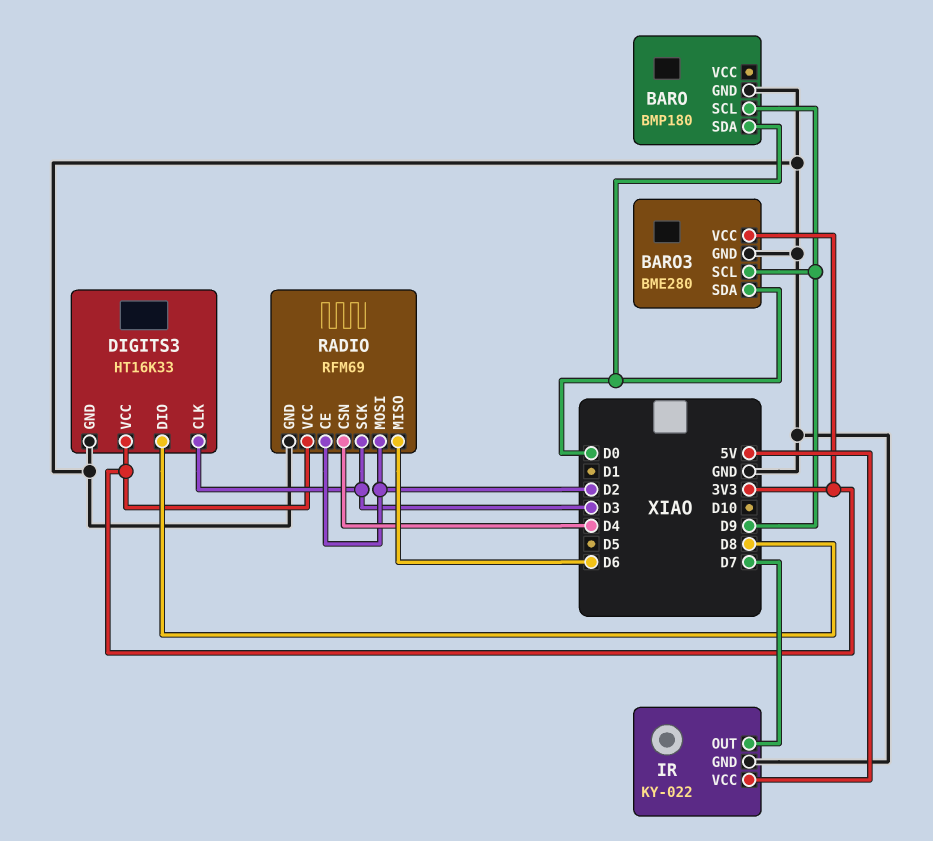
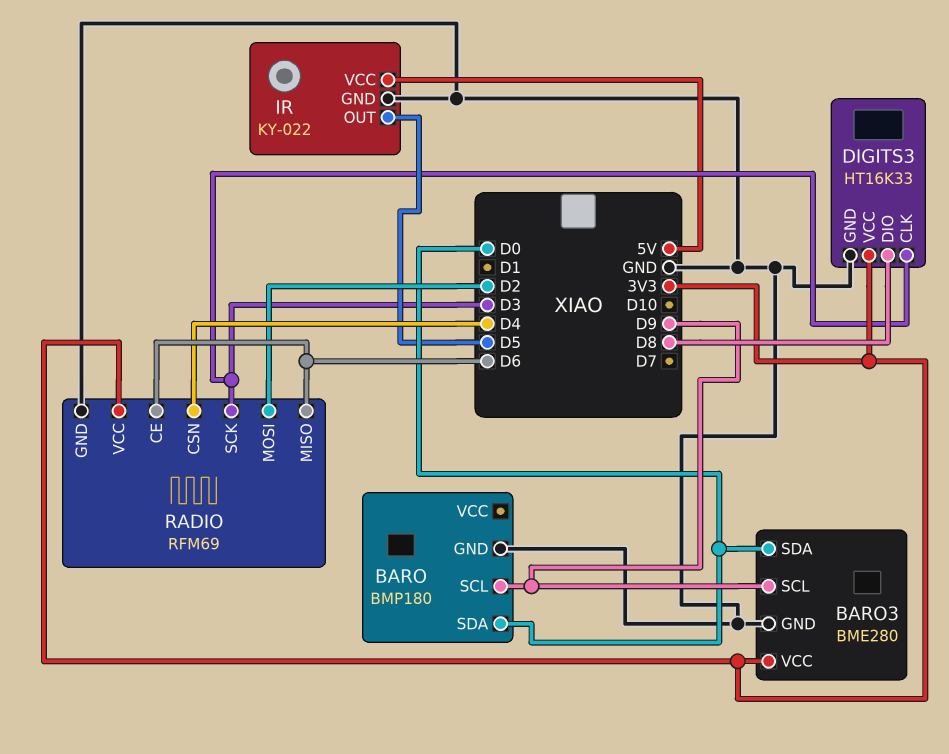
IR pin OUT: D7 -> D5
RADIO pin CE: D2 -> D6

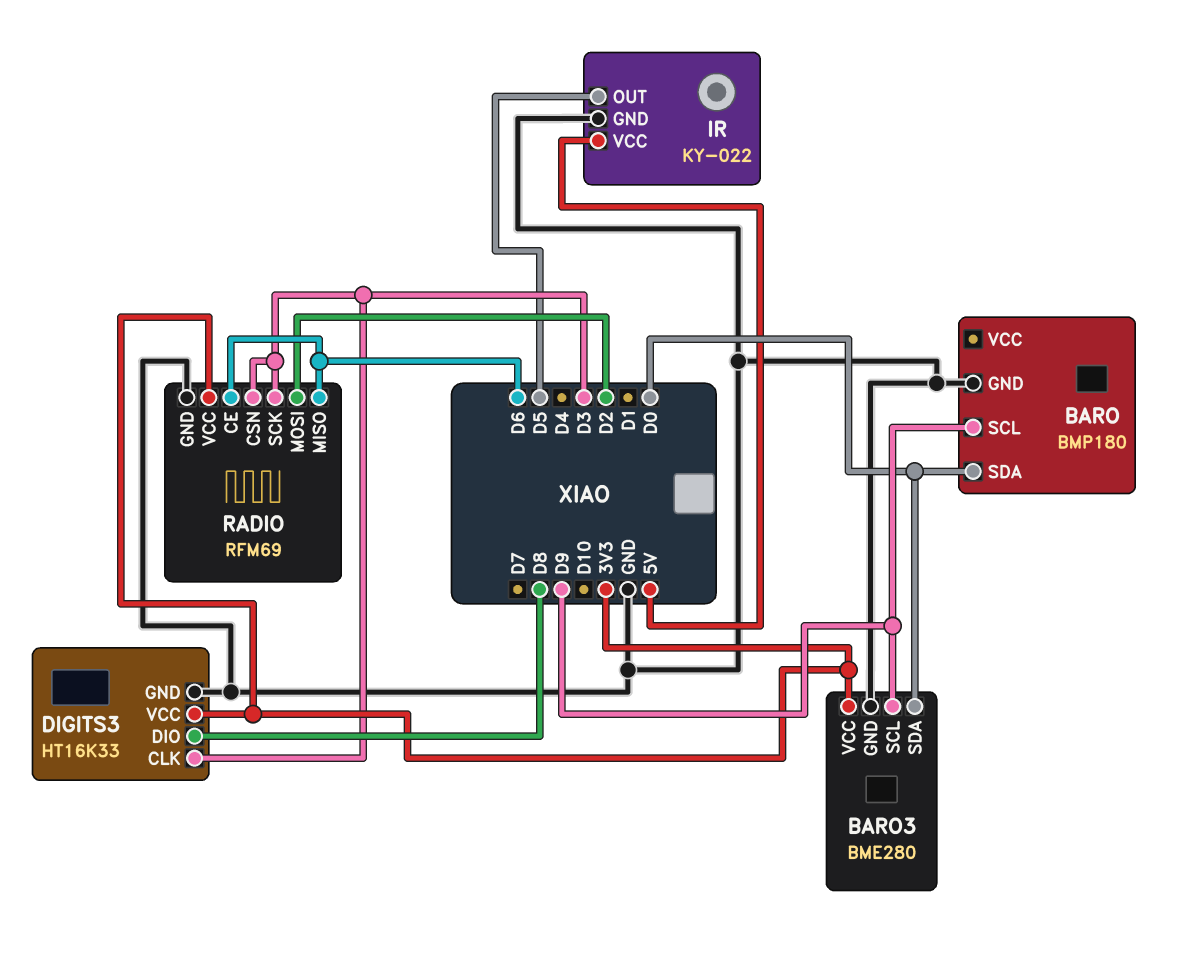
RADIO pin CSN: D4 -> D3

